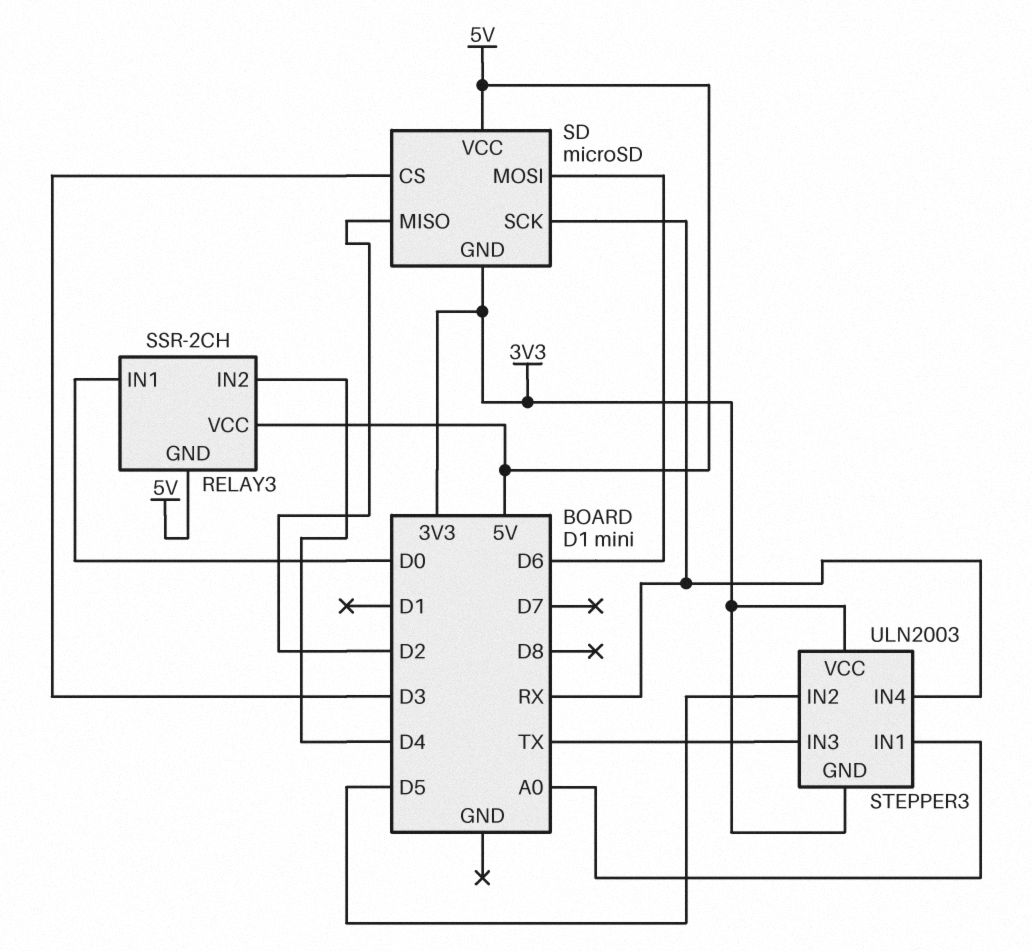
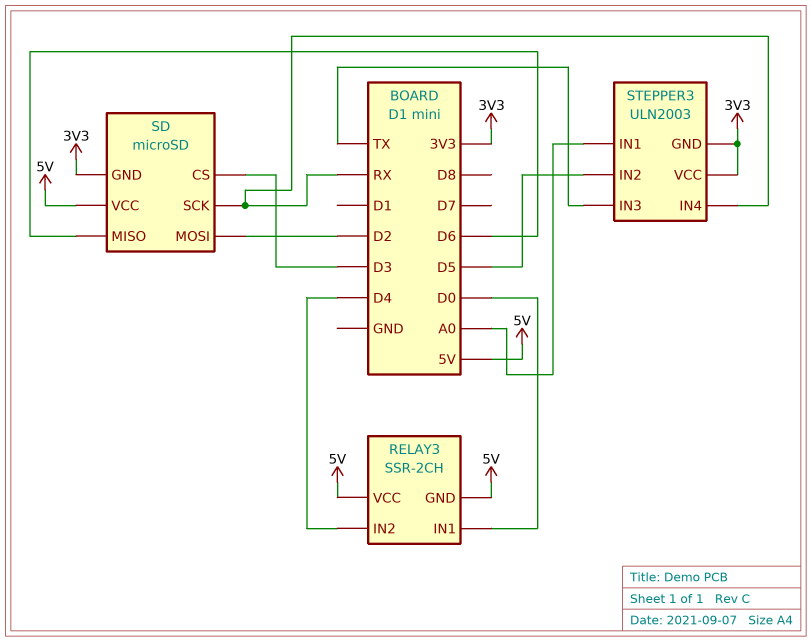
SD pin MISO: D2 -> D6
SD pin MOSI: D6 -> D2

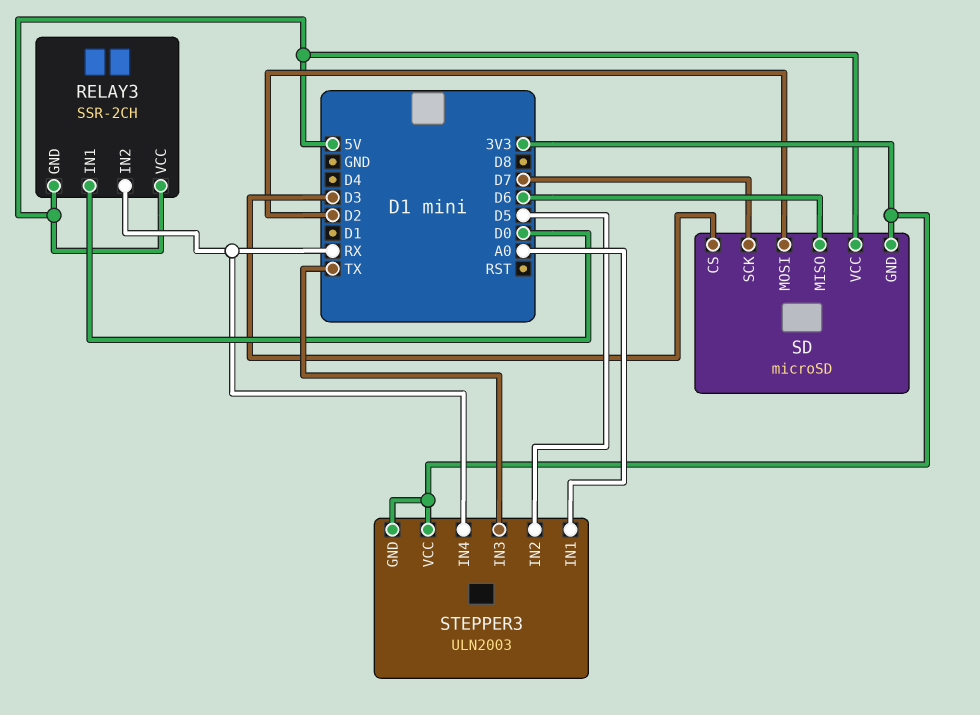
RELAY3 pin IN2: D4 -> RX
SD pin SCK: RX -> D7

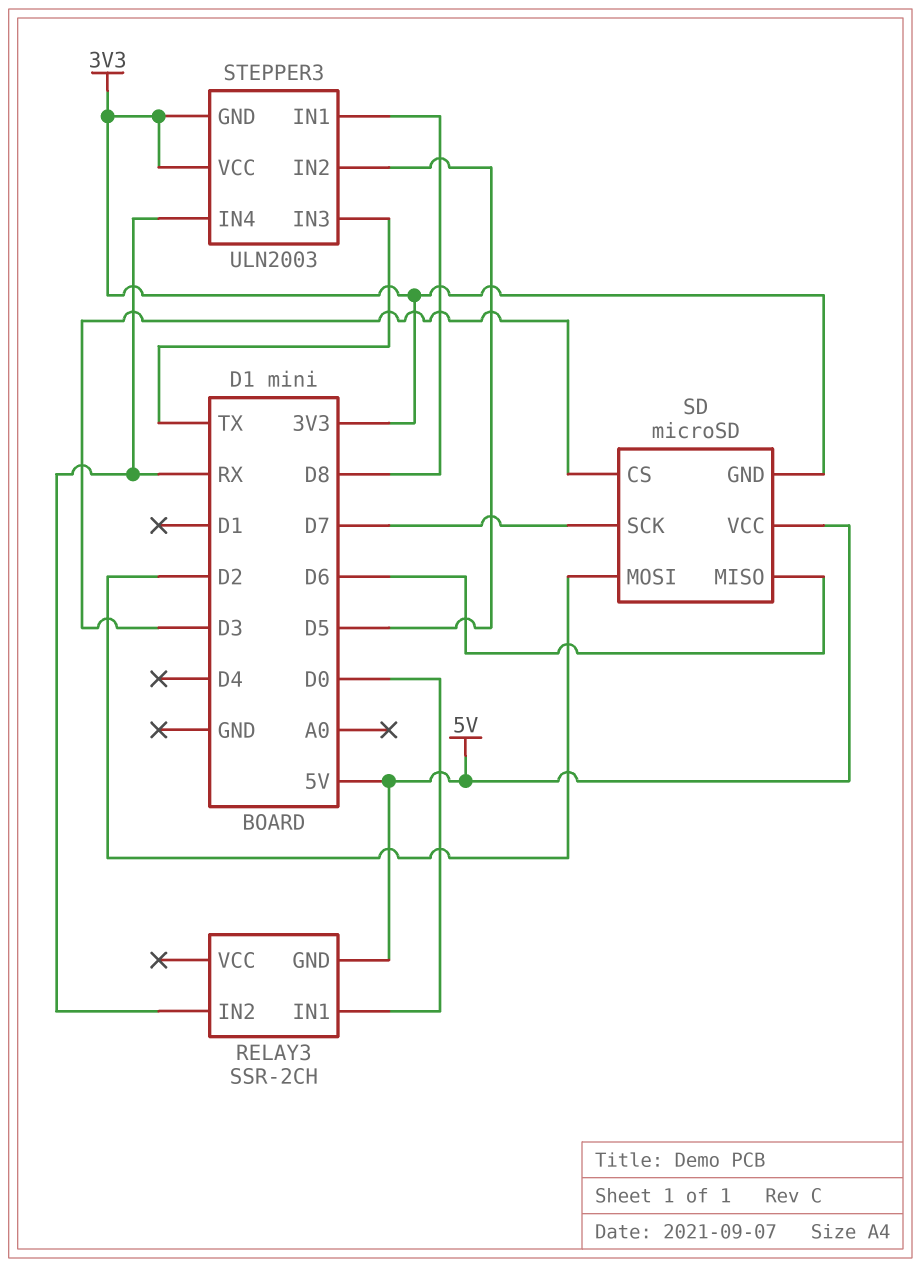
RELAY3 pin VCC: 5V -> none
STEPPER3 pin IN1: A0 -> D8

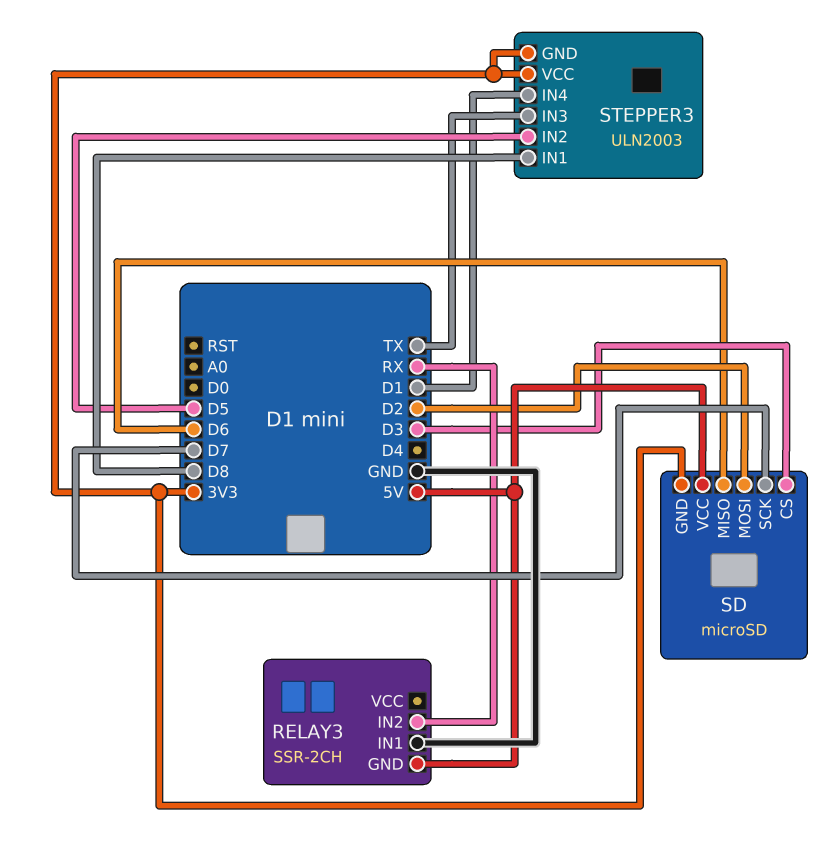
RELAY3 pin IN1: D0 -> GND
STEPPER3 pin IN4: RX -> D1

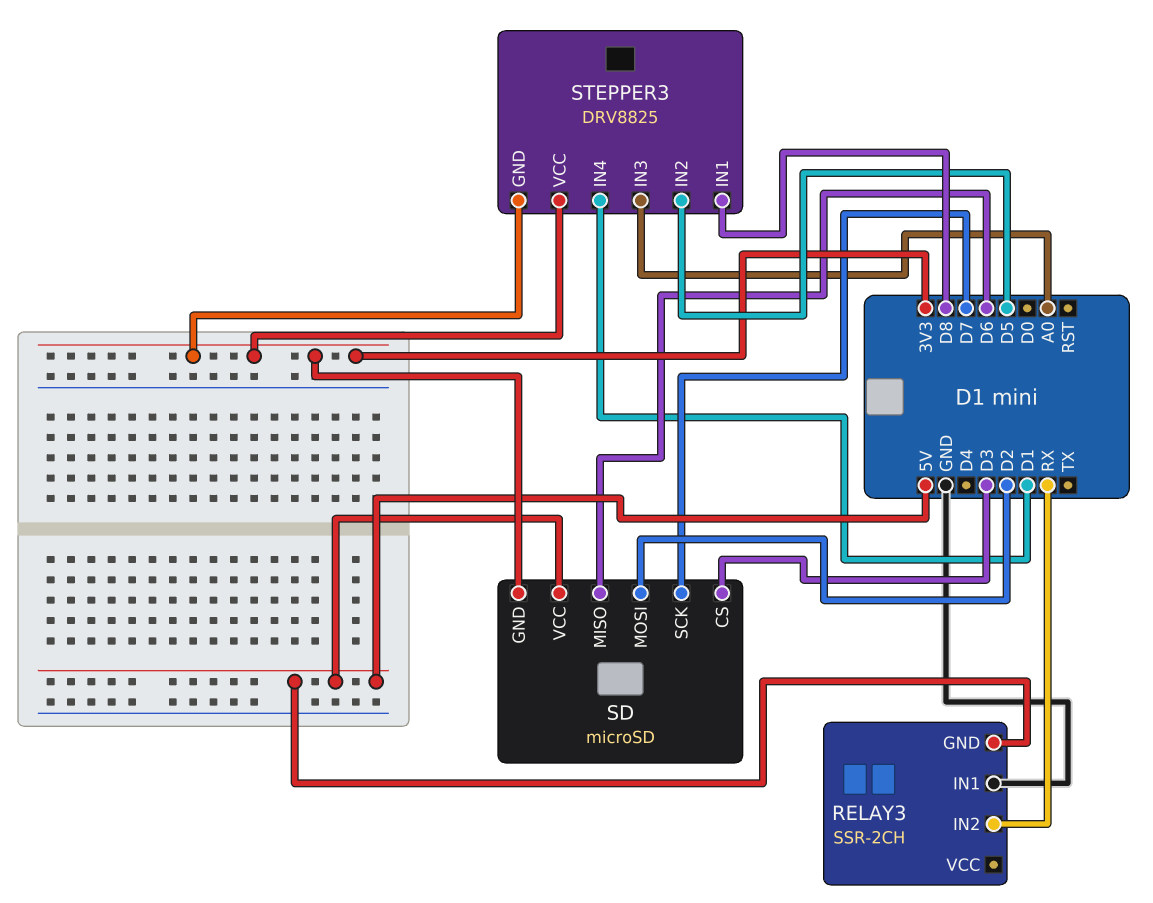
STEPPER3: ULN2003 -> DRV8825
STEPPER3 pin IN3: TX -> A0

